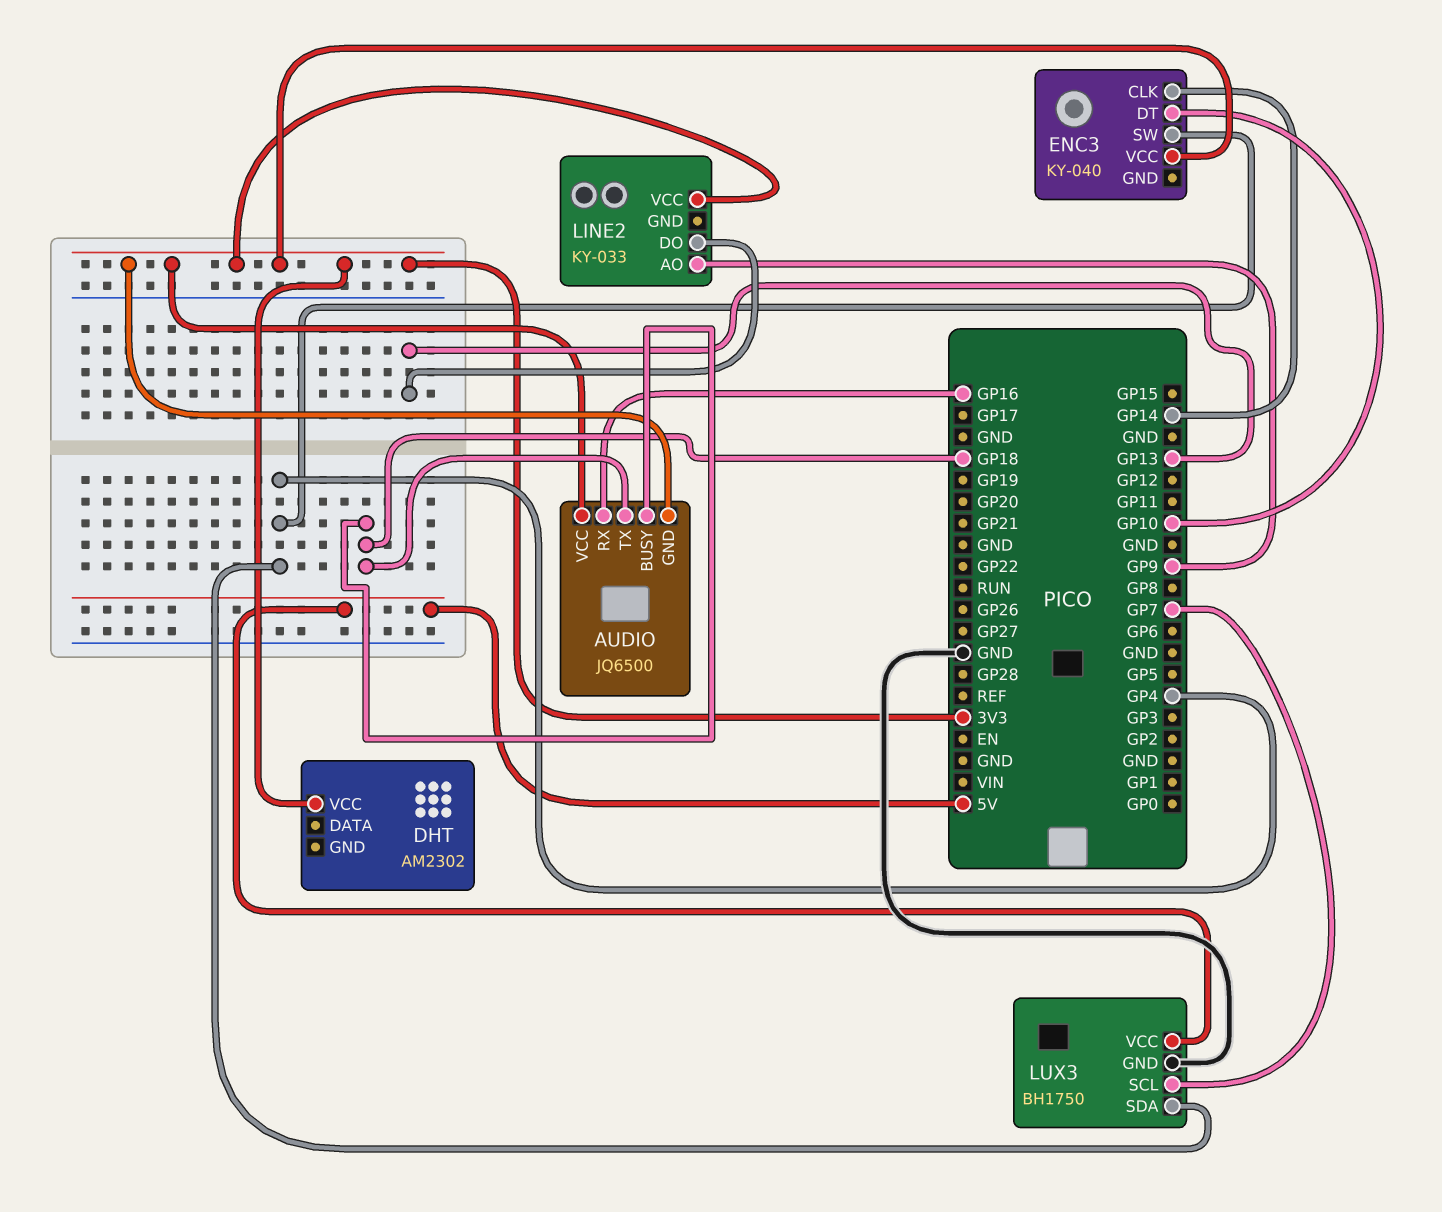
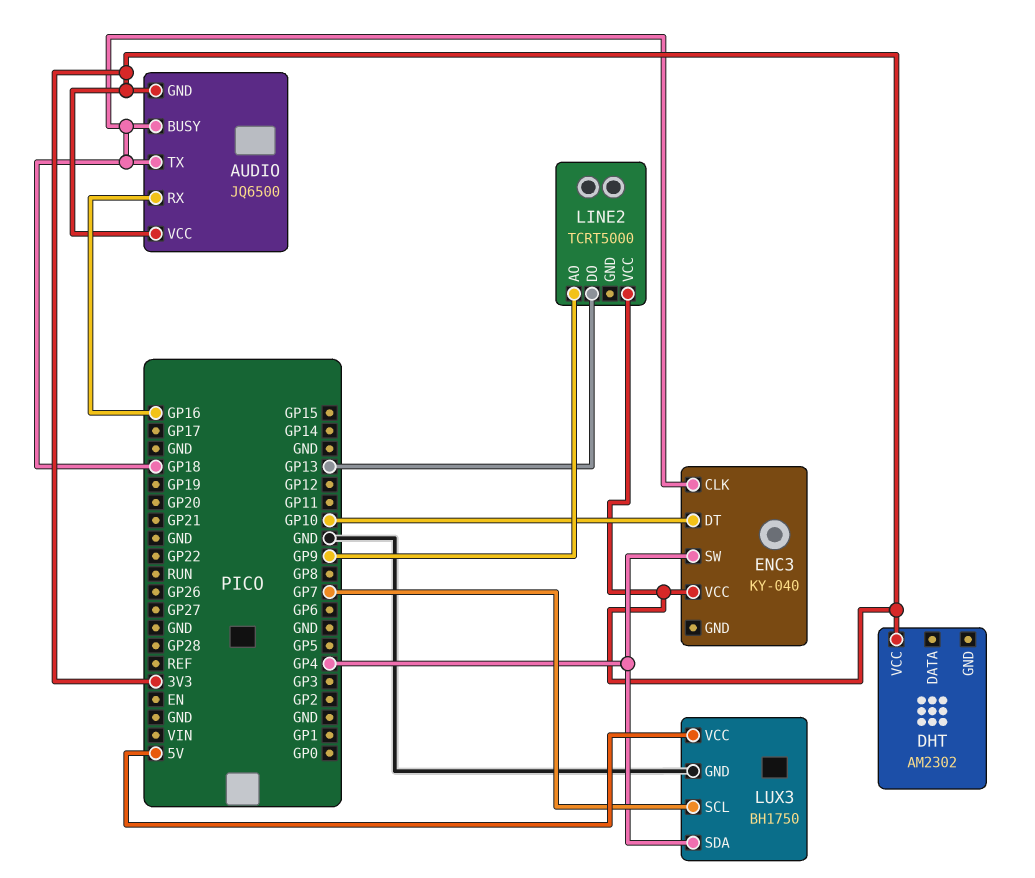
ENC3 pin CLK: GP14 -> GP18
LINE2: KY-033 -> TCRT5000

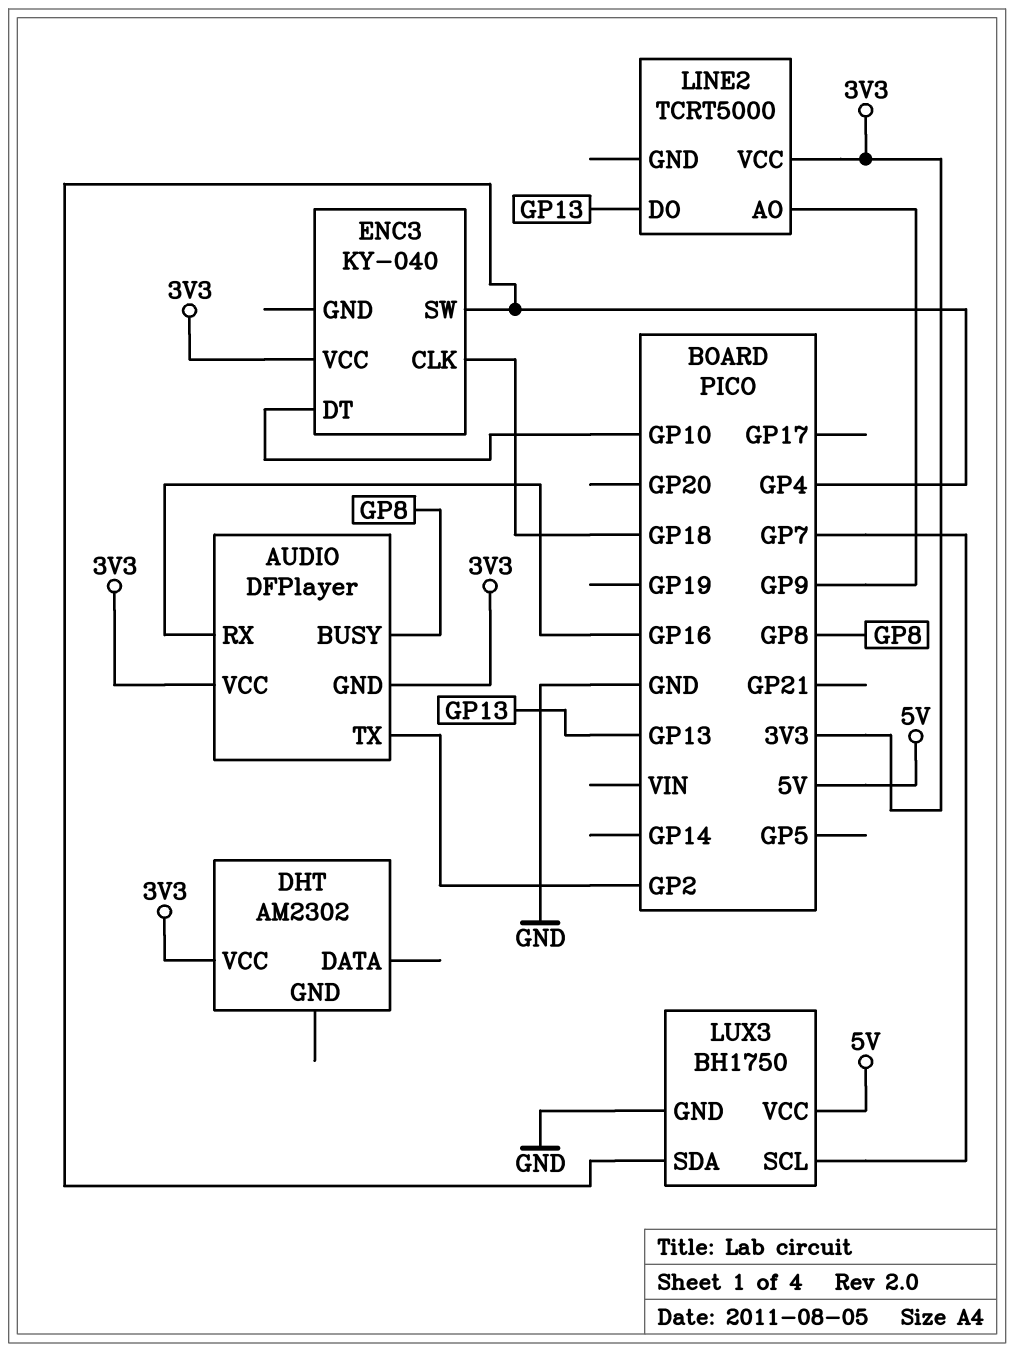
AUDIO: JQ6500 -> DFPlayer
AUDIO pin BUSY: GP18 -> GP8
AUDIO pin TX: GP18 -> GP2

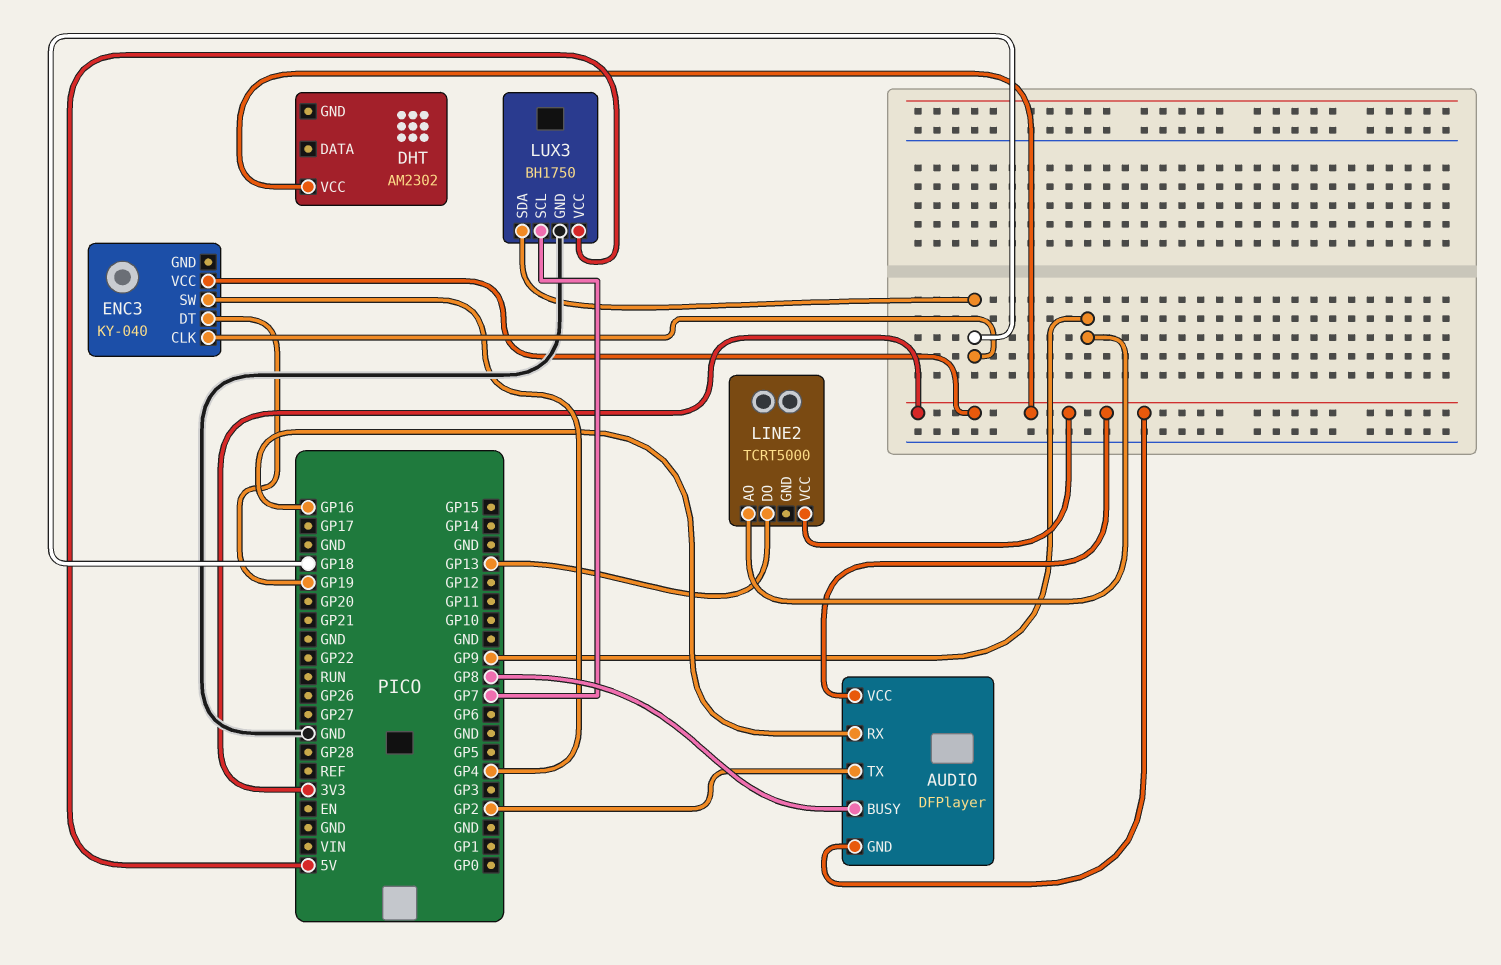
ENC3 pin DT: GP10 -> GP19
LUX3 pin SDA: GP4 -> GP18

